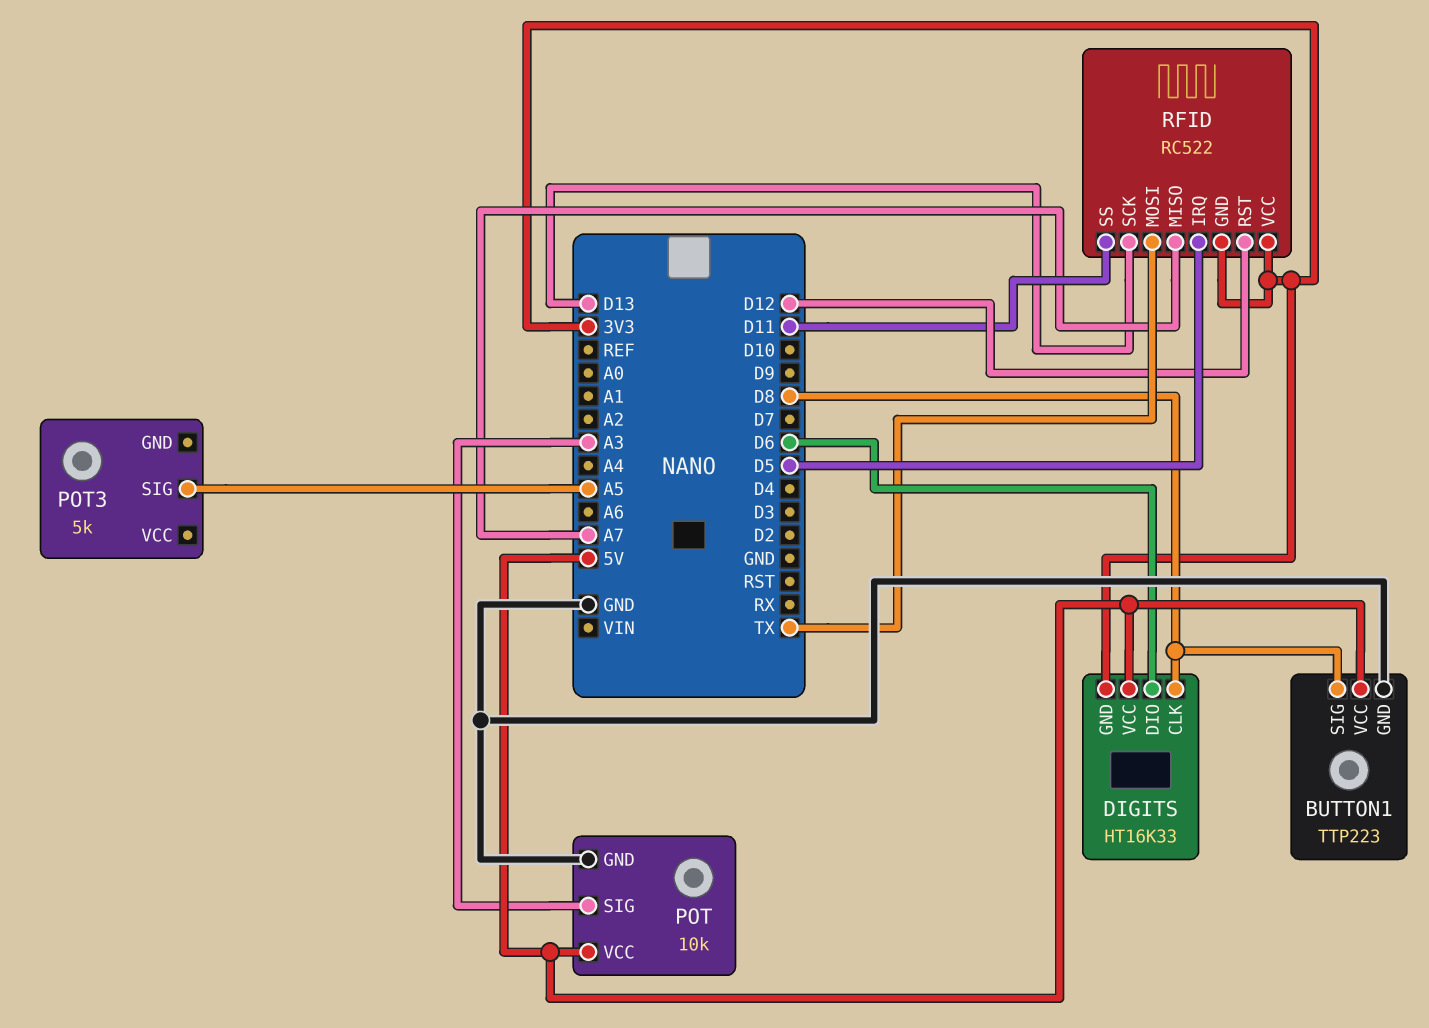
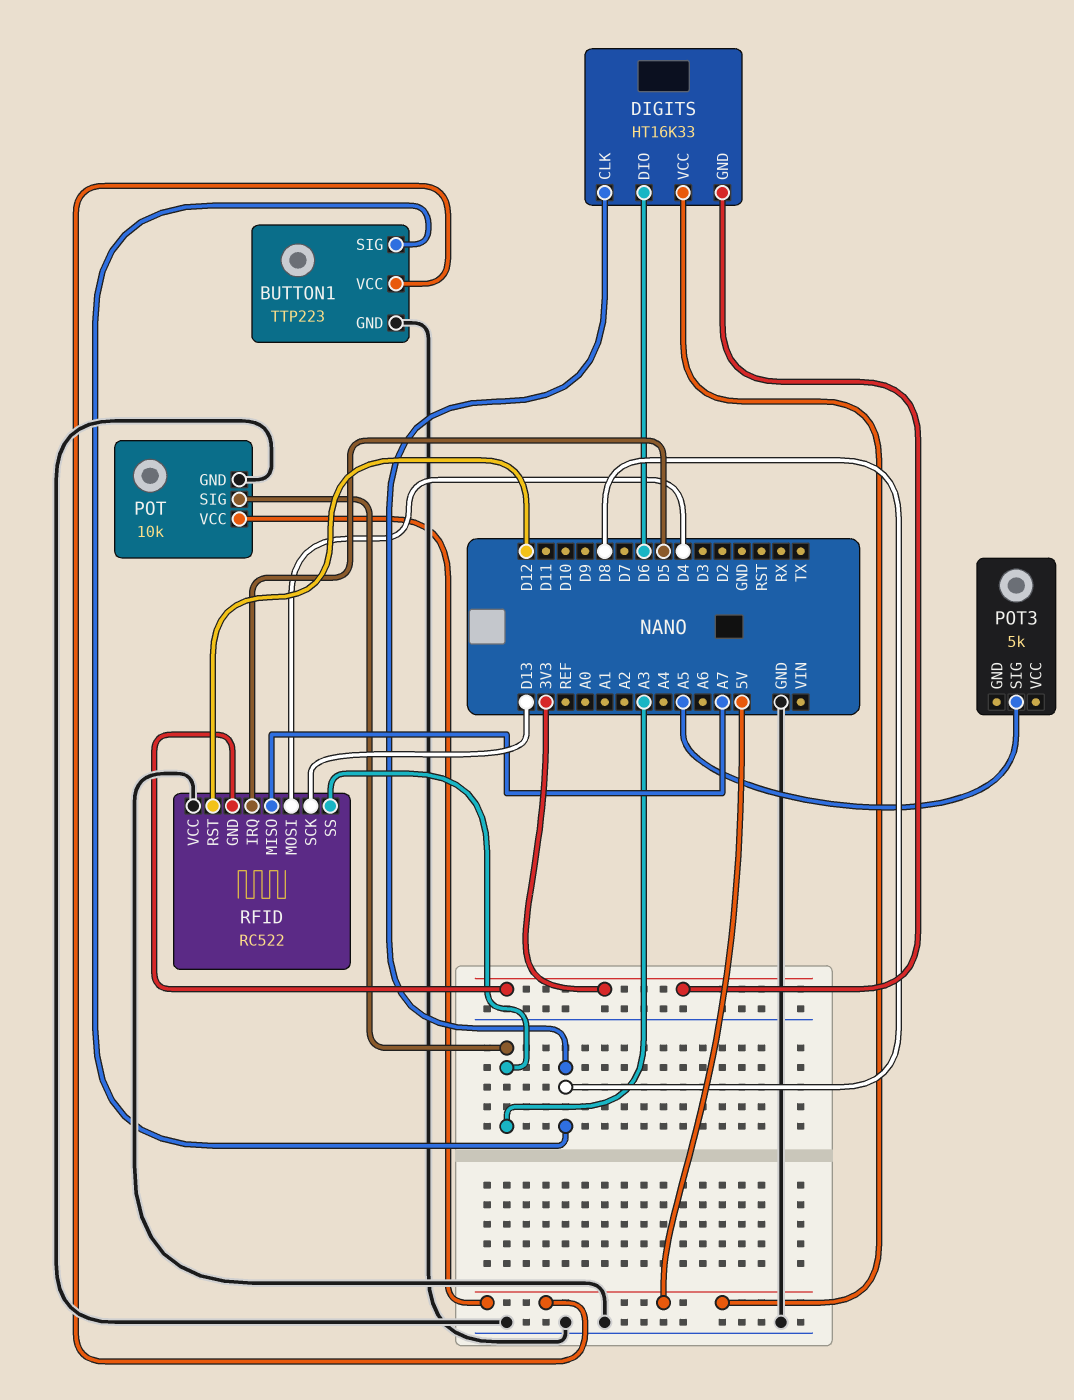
RFID pin MOSI: TX -> D4
RFID pin SS: D11 -> A3
RFID pin VCC: 3V3 -> GND

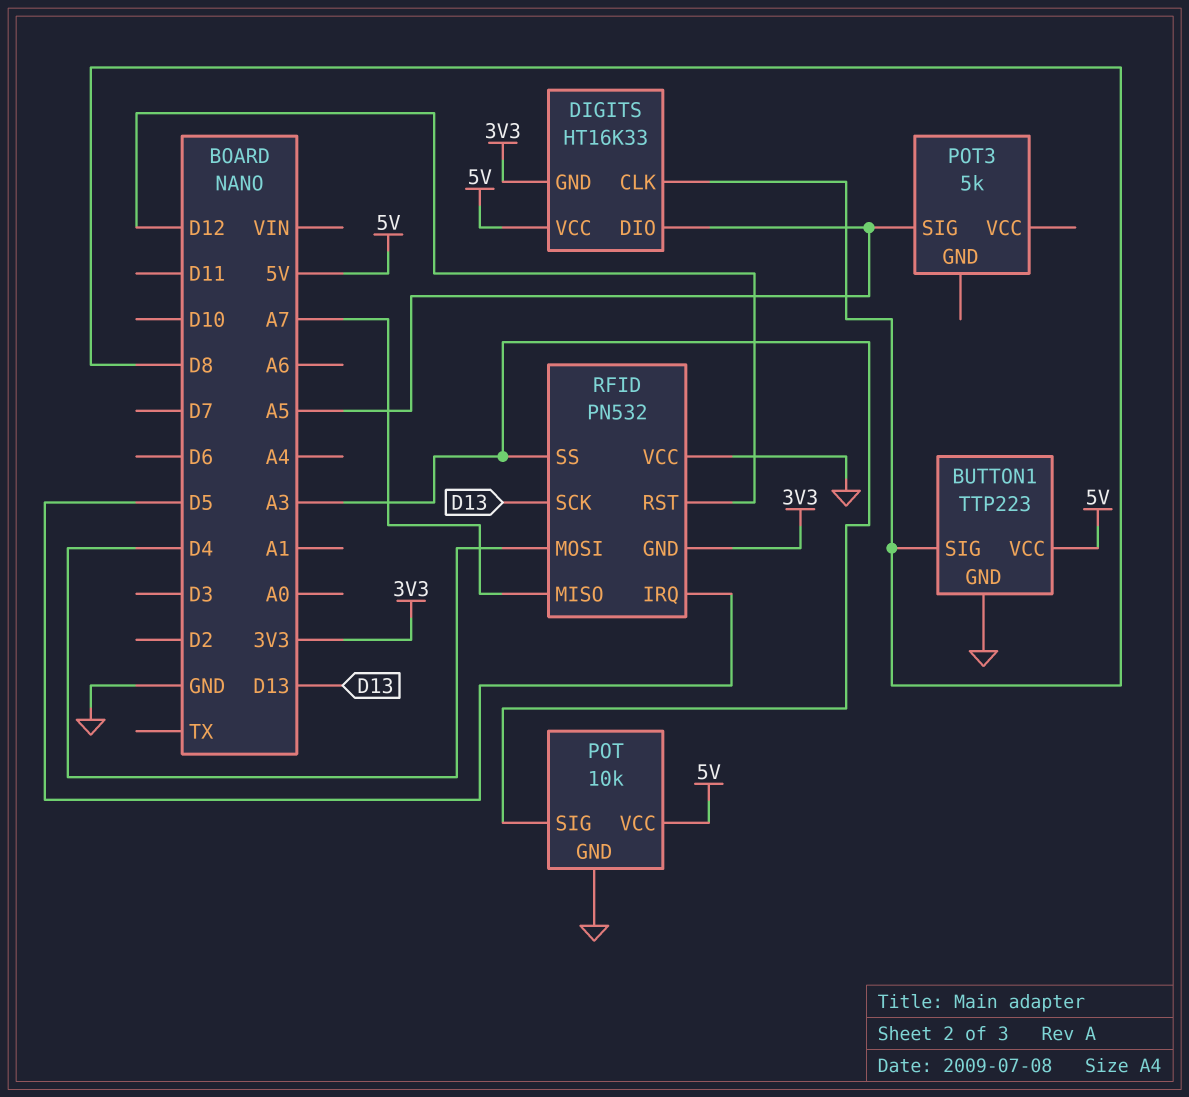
DIGITS pin DIO: D6 -> A5
RFID: RC522 -> PN532

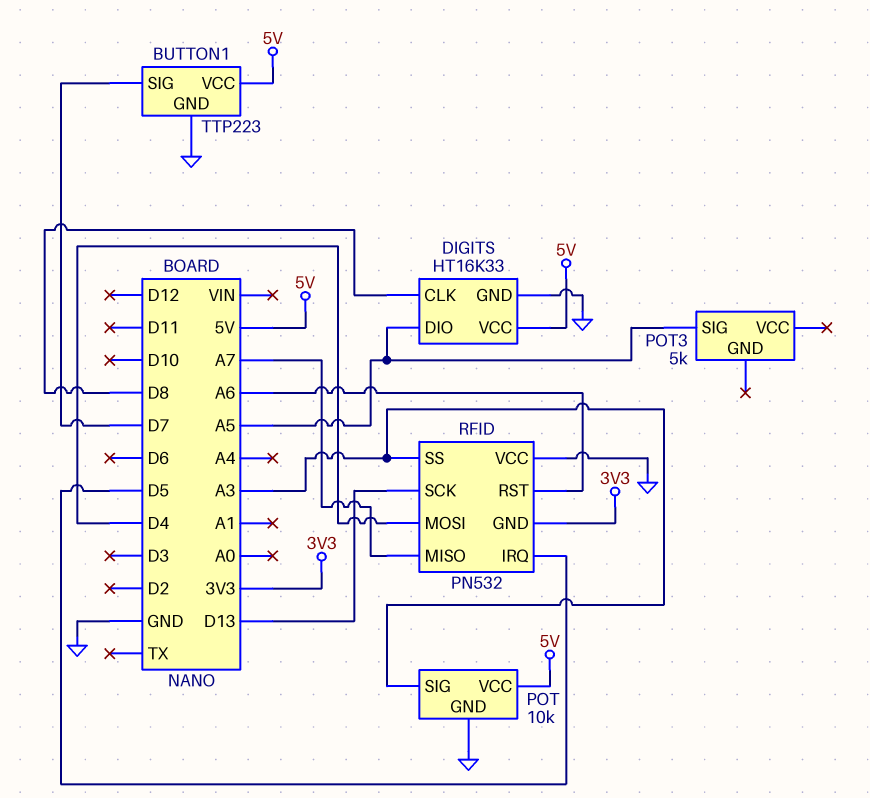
BUTTON1 pin SIG: D8 -> D7
DIGITS pin GND: 3V3 -> GND
RFID pin RST: D12 -> A6

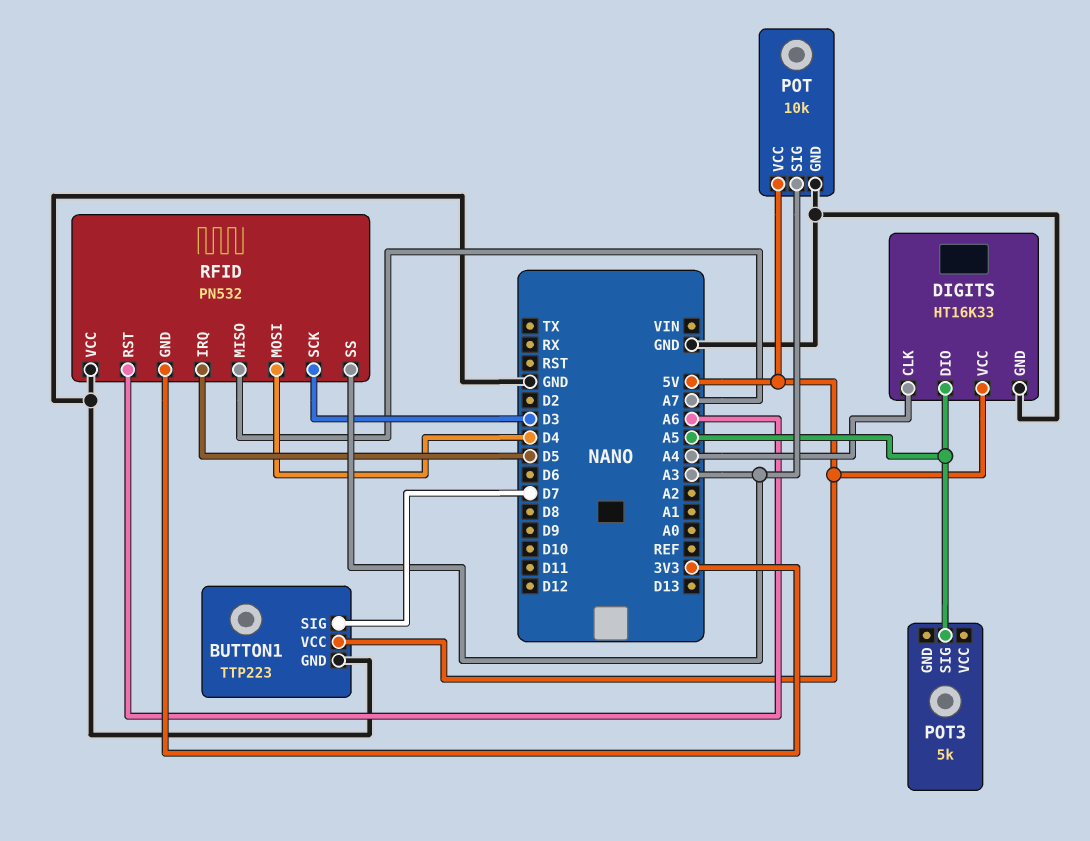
DIGITS pin CLK: D8 -> A4
RFID pin SCK: D13 -> D3

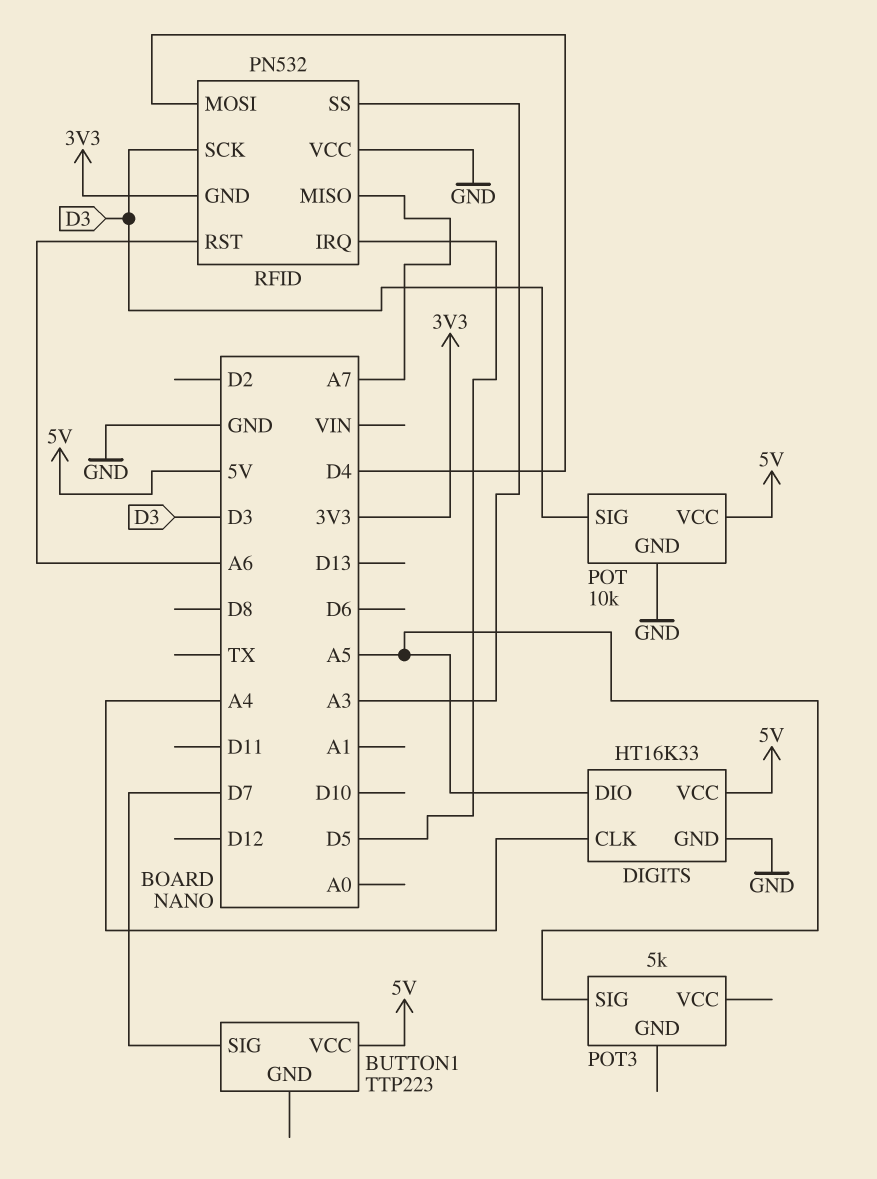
BUTTON1 pin GND: GND -> none
POT pin SIG: A3 -> D3

